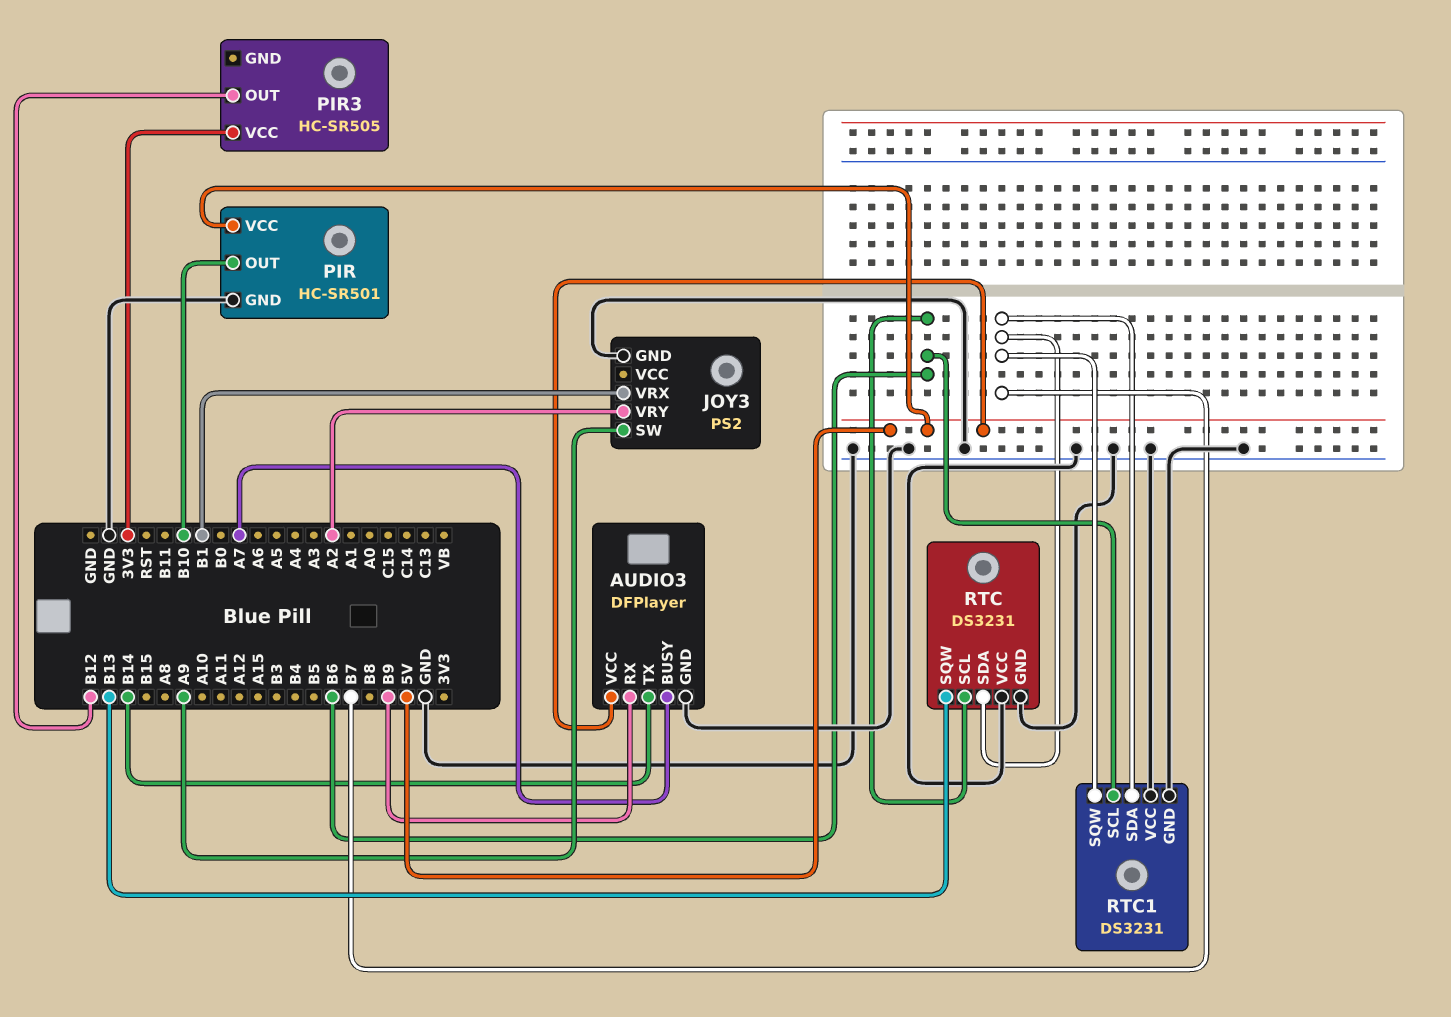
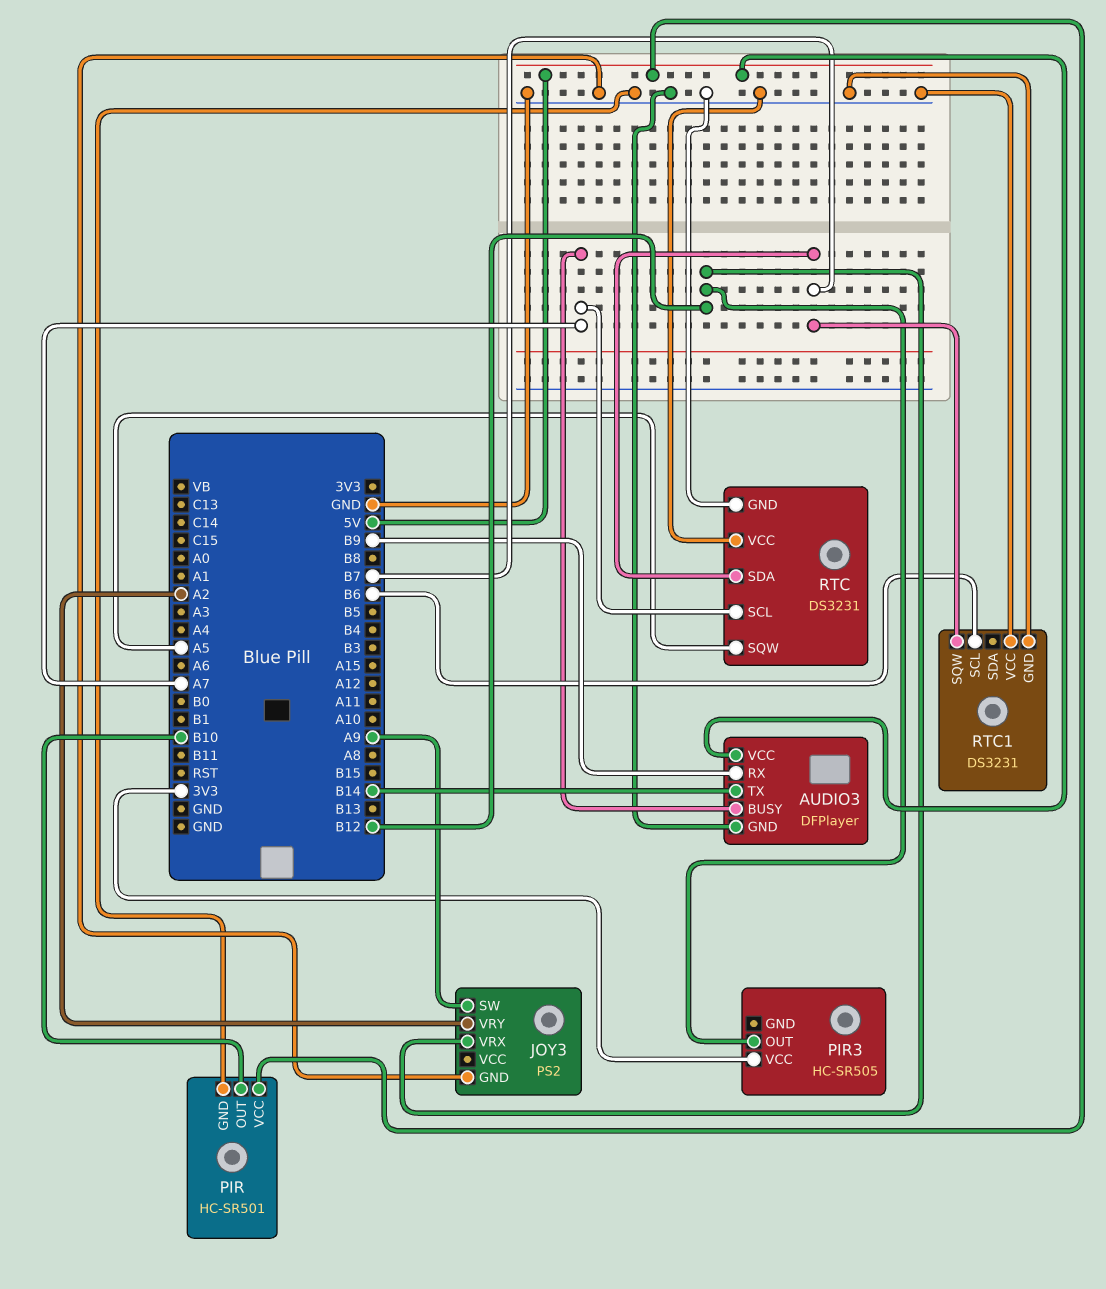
JOY3 pin VRX: B1 -> B12
RTC pin SCL: B6 -> A7
RTC pin SQW: B13 -> A5
RTC1 pin SDA: B7 -> none

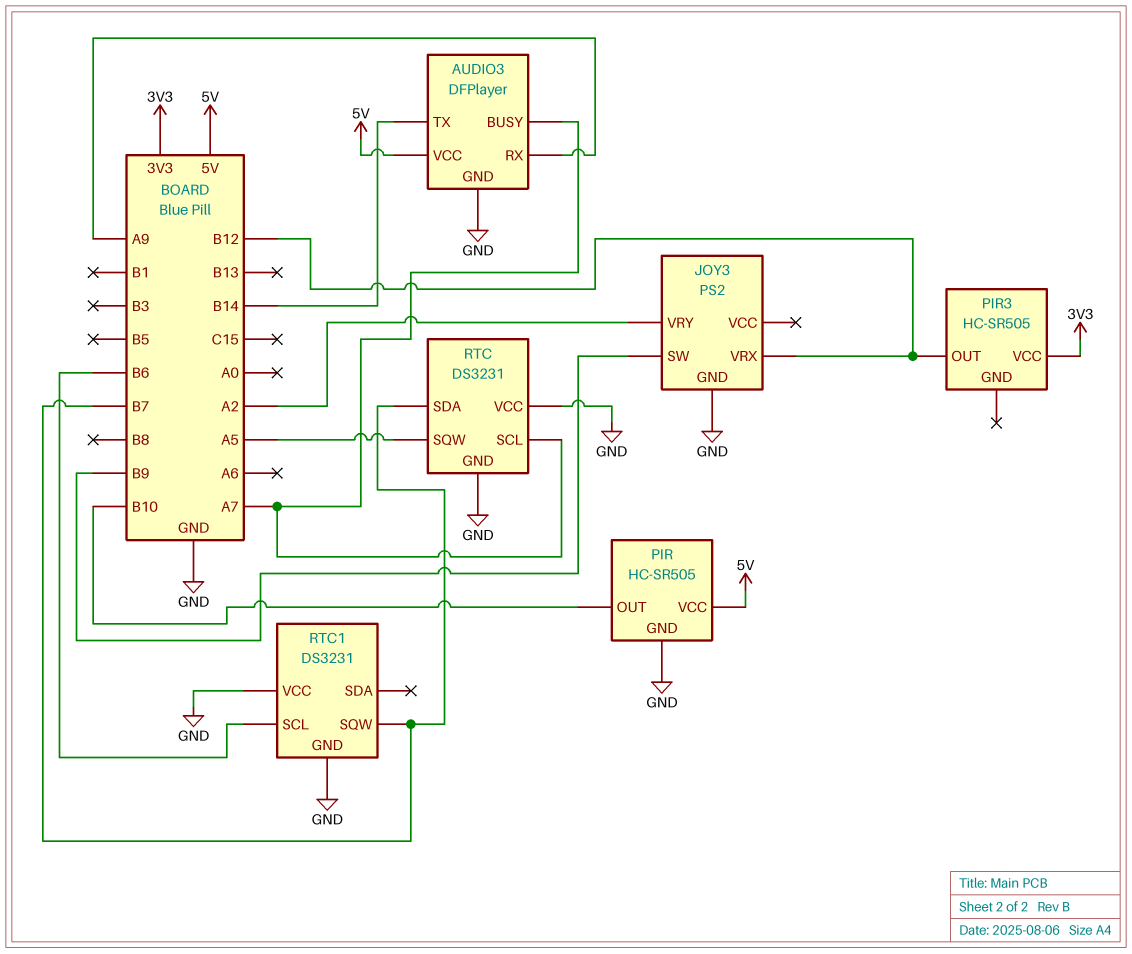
AUDIO3 pin RX: B9 -> A9
JOY3 pin SW: A9 -> B9
PIR: HC-SR501 -> HC-SR505

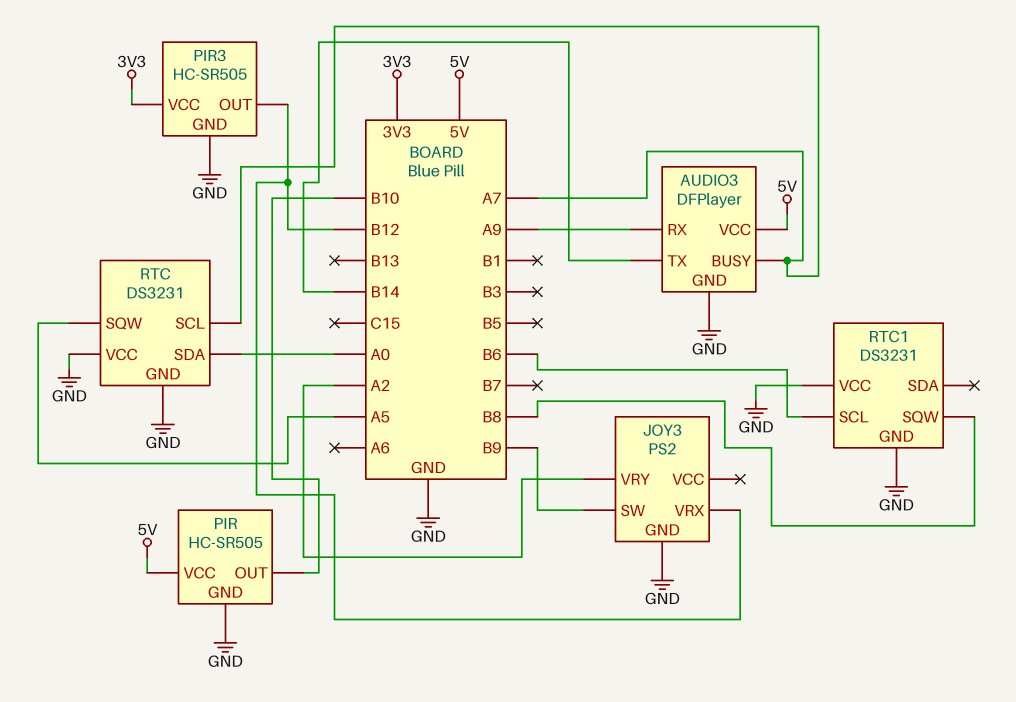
PIR3 pin GND: none -> GND
RTC pin SDA: B7 -> A0
RTC1 pin SQW: B7 -> B8

